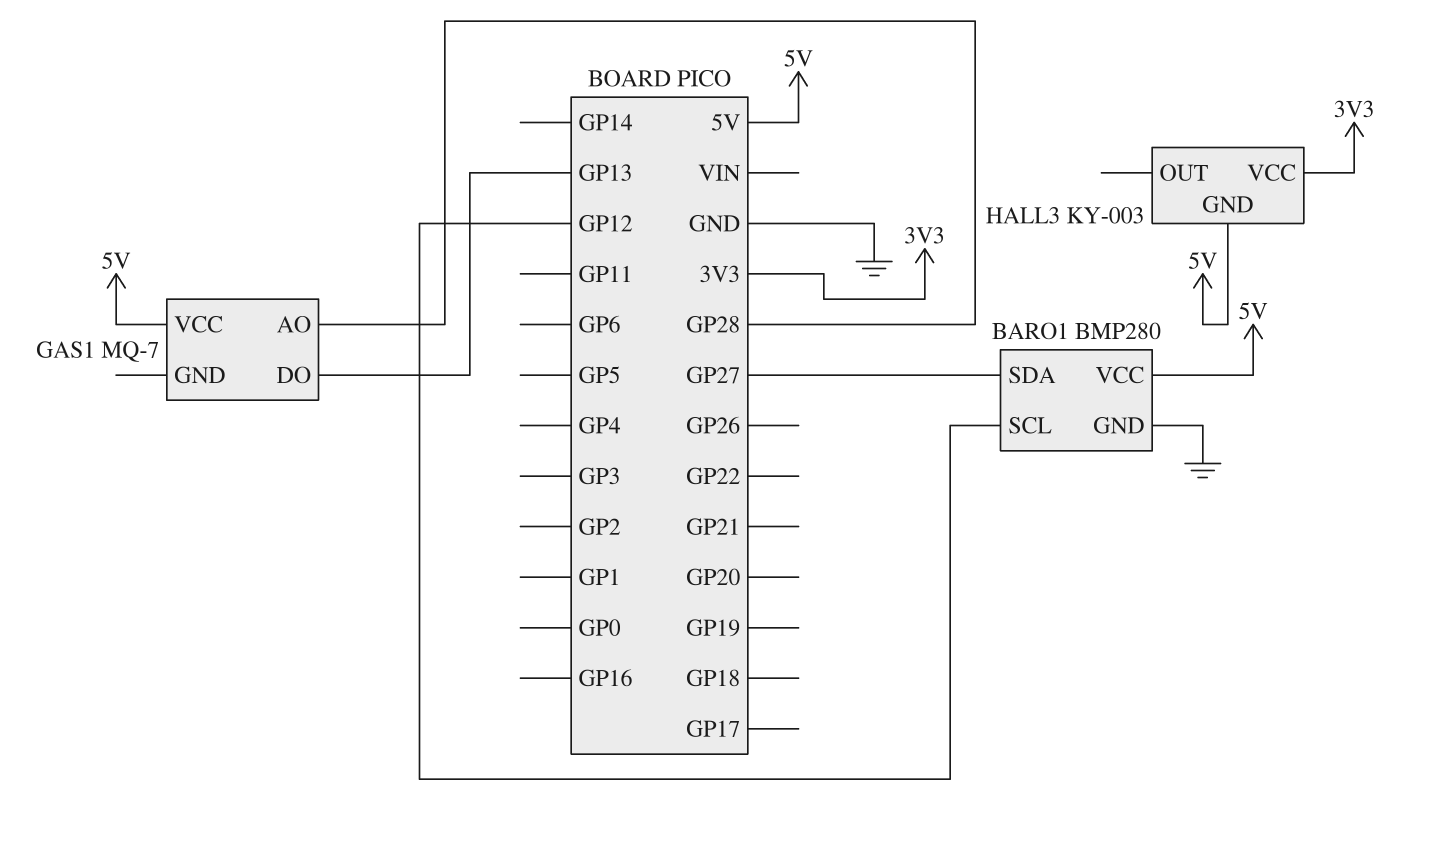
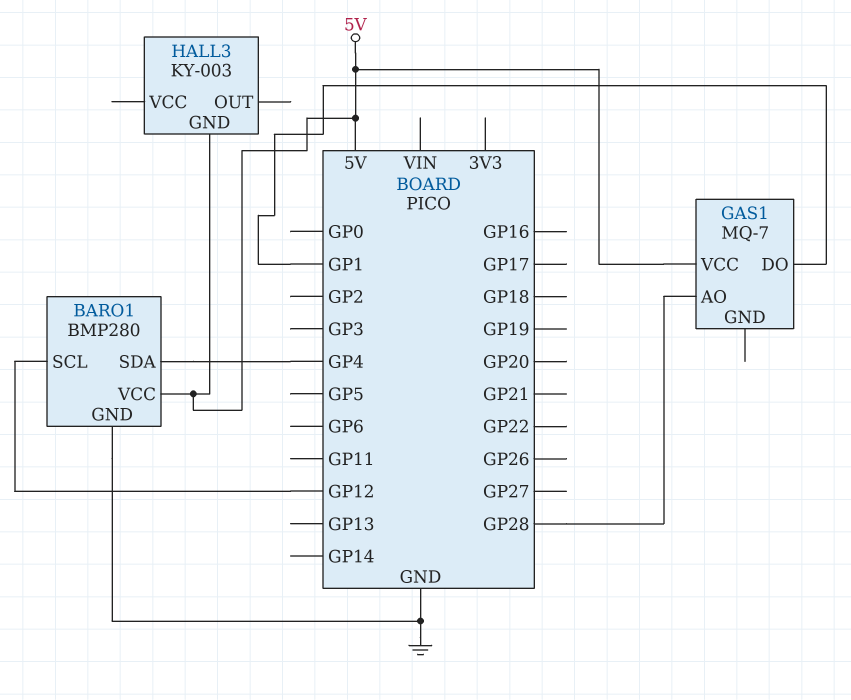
BARO1 pin SDA: GP27 -> GP4
GAS1 pin DO: GP13 -> GP1
HALL3 pin VCC: 3V3 -> none

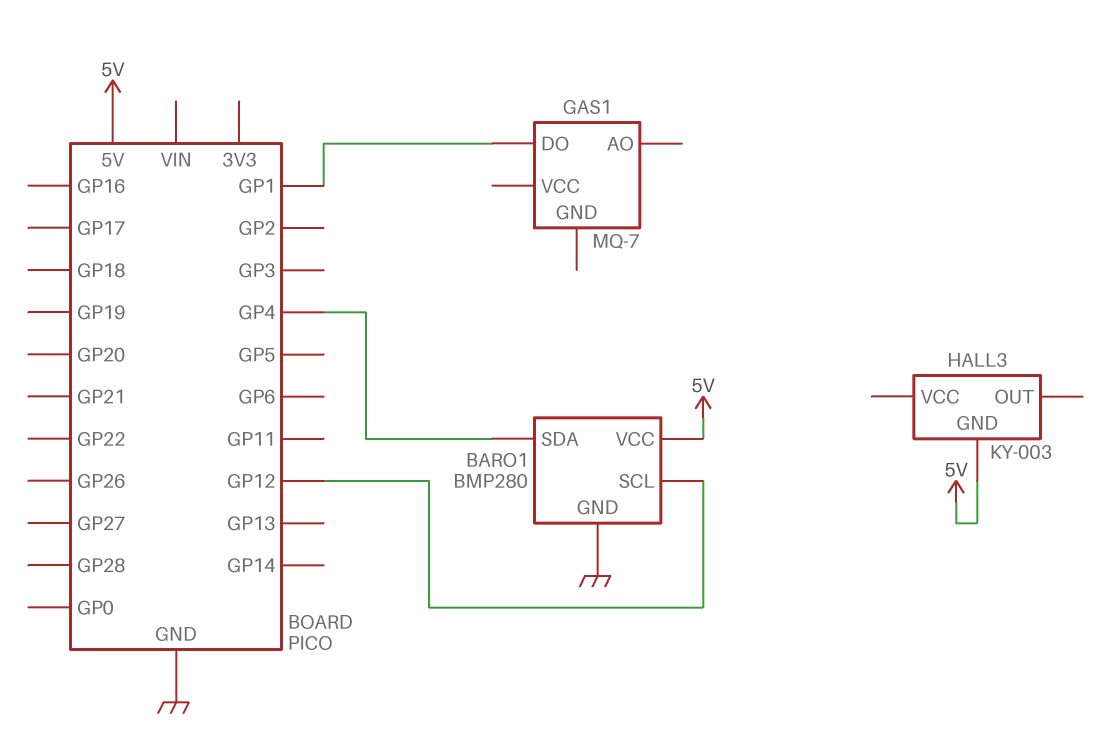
GAS1 pin AO: GP28 -> none
GAS1 pin VCC: 5V -> none

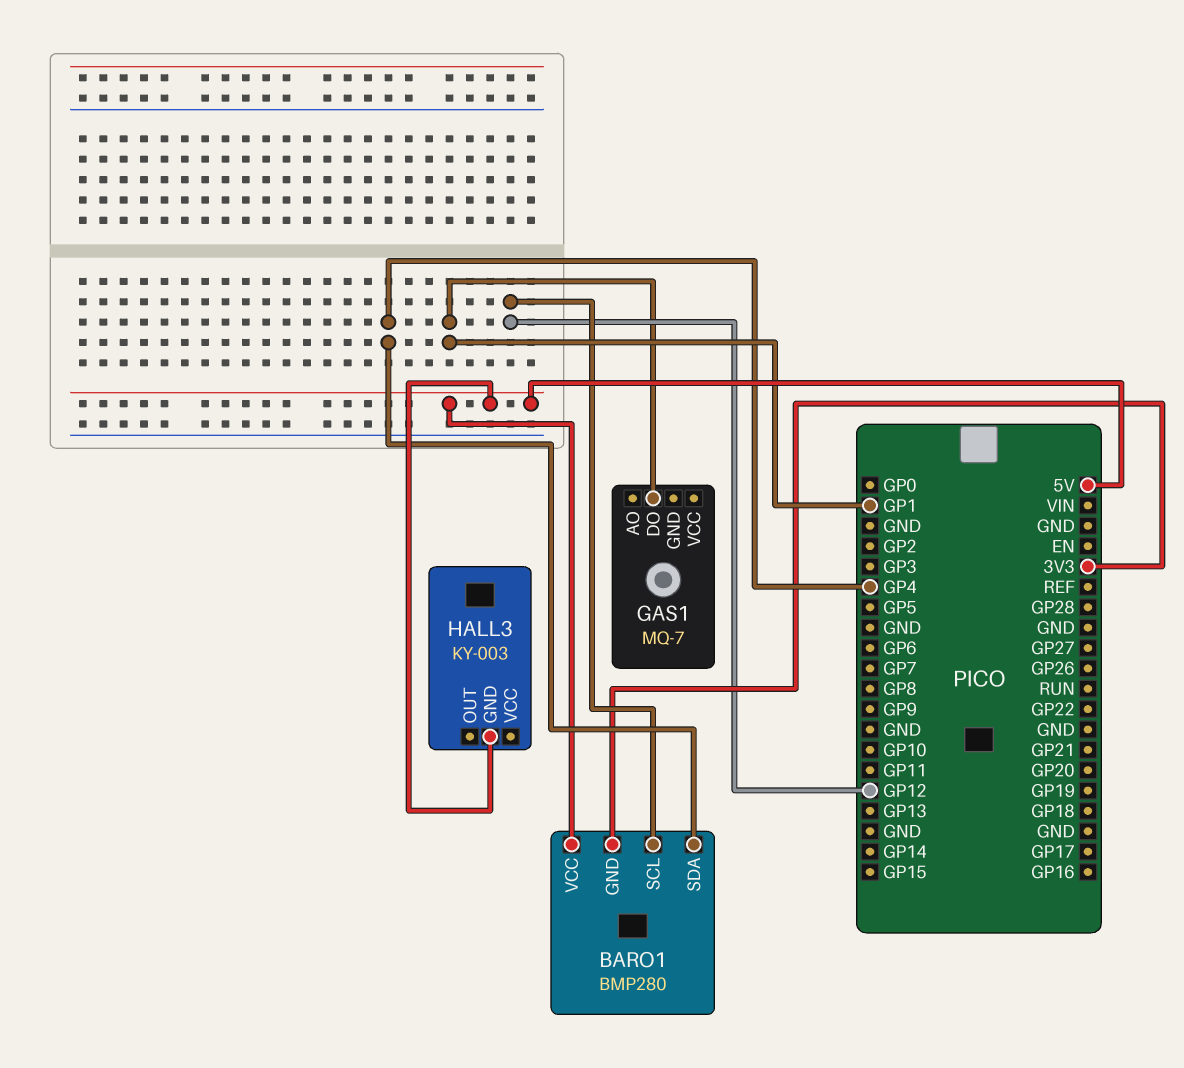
BARO1 pin GND: GND -> 3V3

